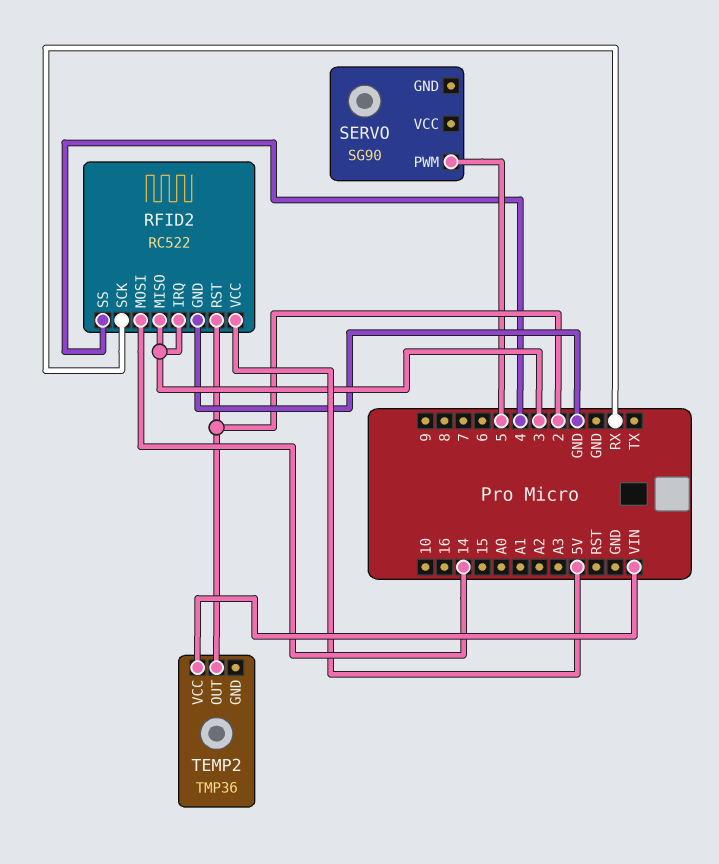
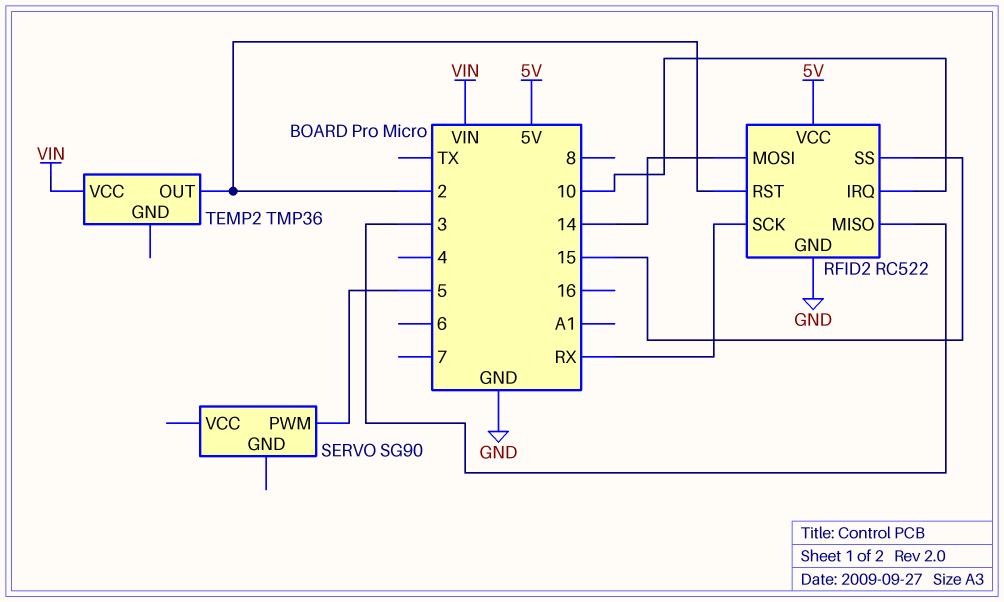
RFID2 pin IRQ: 3 -> 10
RFID2 pin SS: 4 -> 15

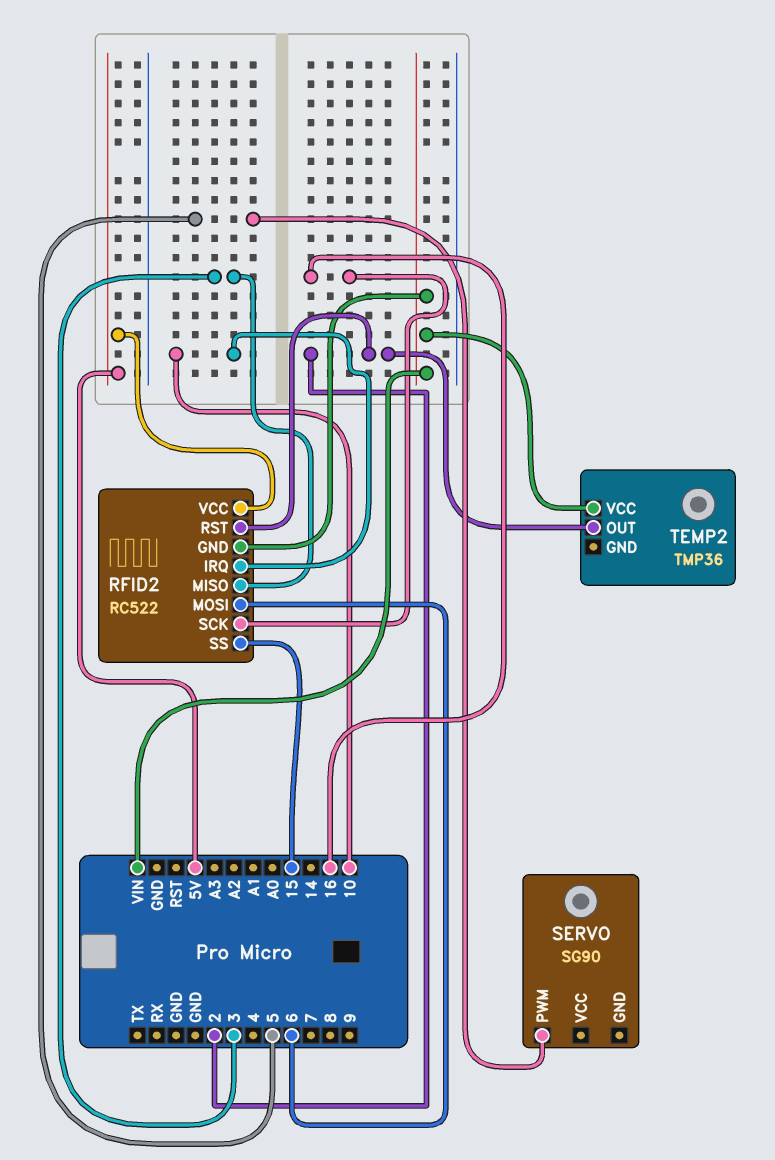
RFID2 pin GND: GND -> VIN
RFID2 pin MOSI: 14 -> 6
RFID2 pin SCK: RX -> 16

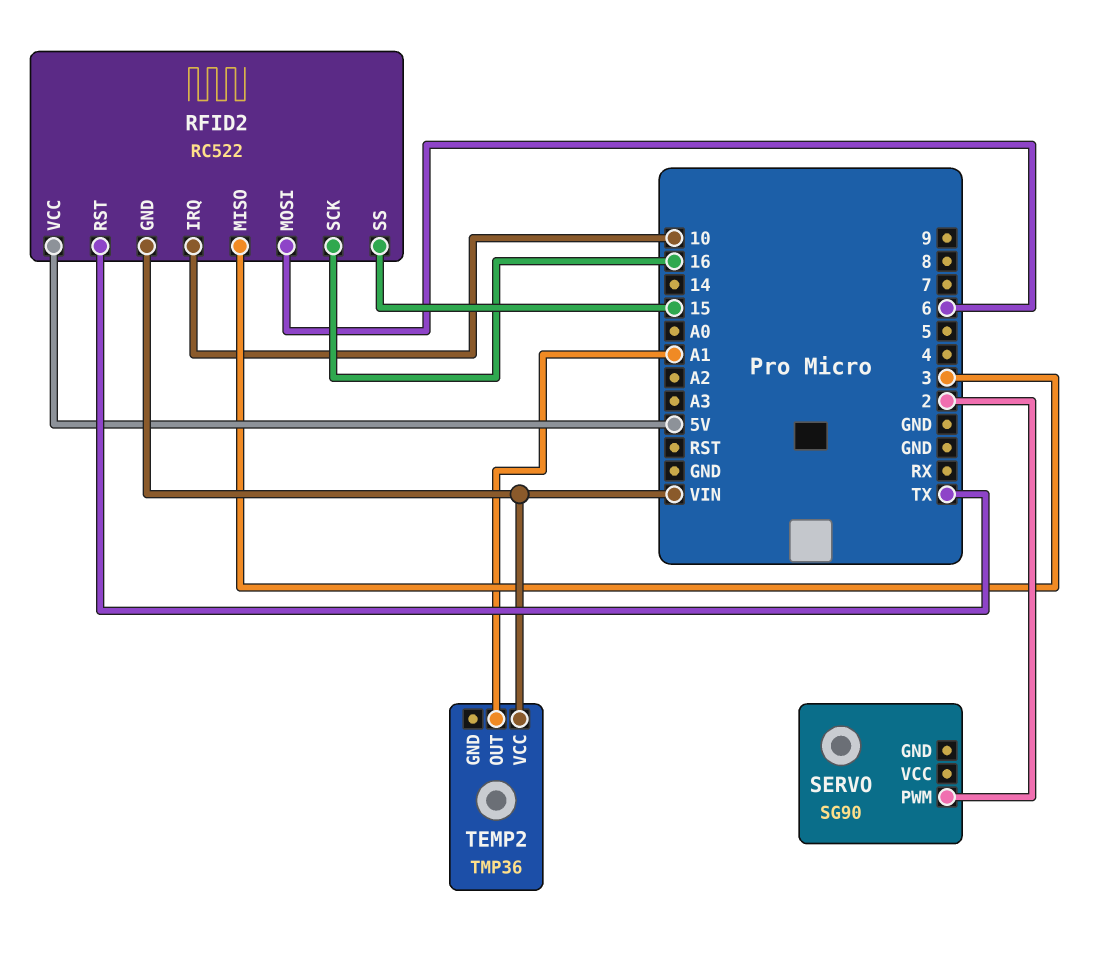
RFID2 pin RST: 2 -> TX
SERVO pin PWM: 5 -> 2
TEMP2 pin OUT: 2 -> A1

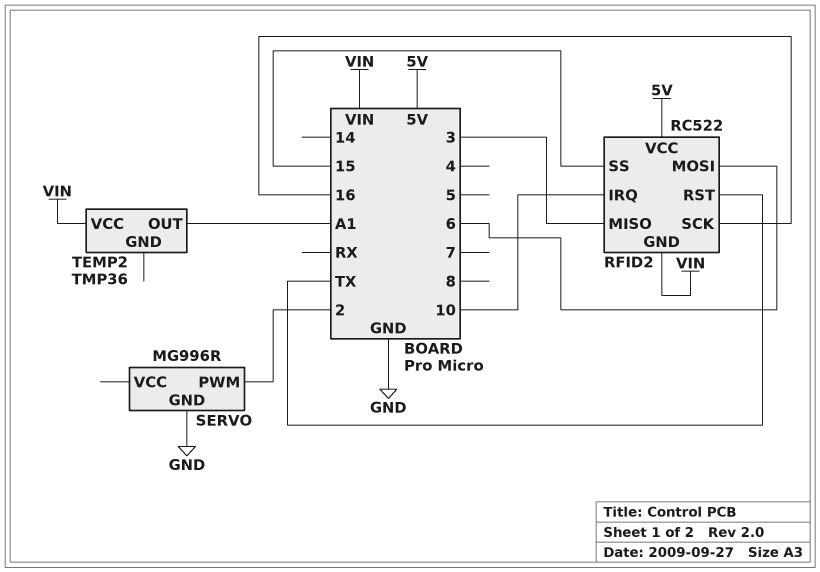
SERVO: SG90 -> MG996R
SERVO pin GND: none -> GND

